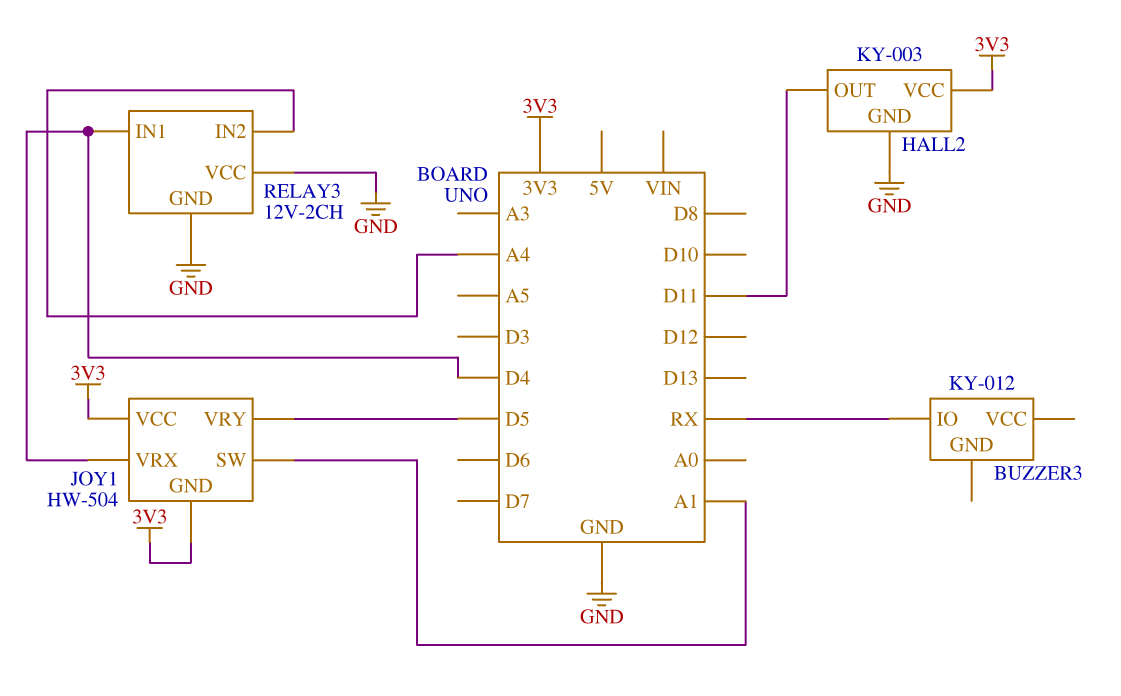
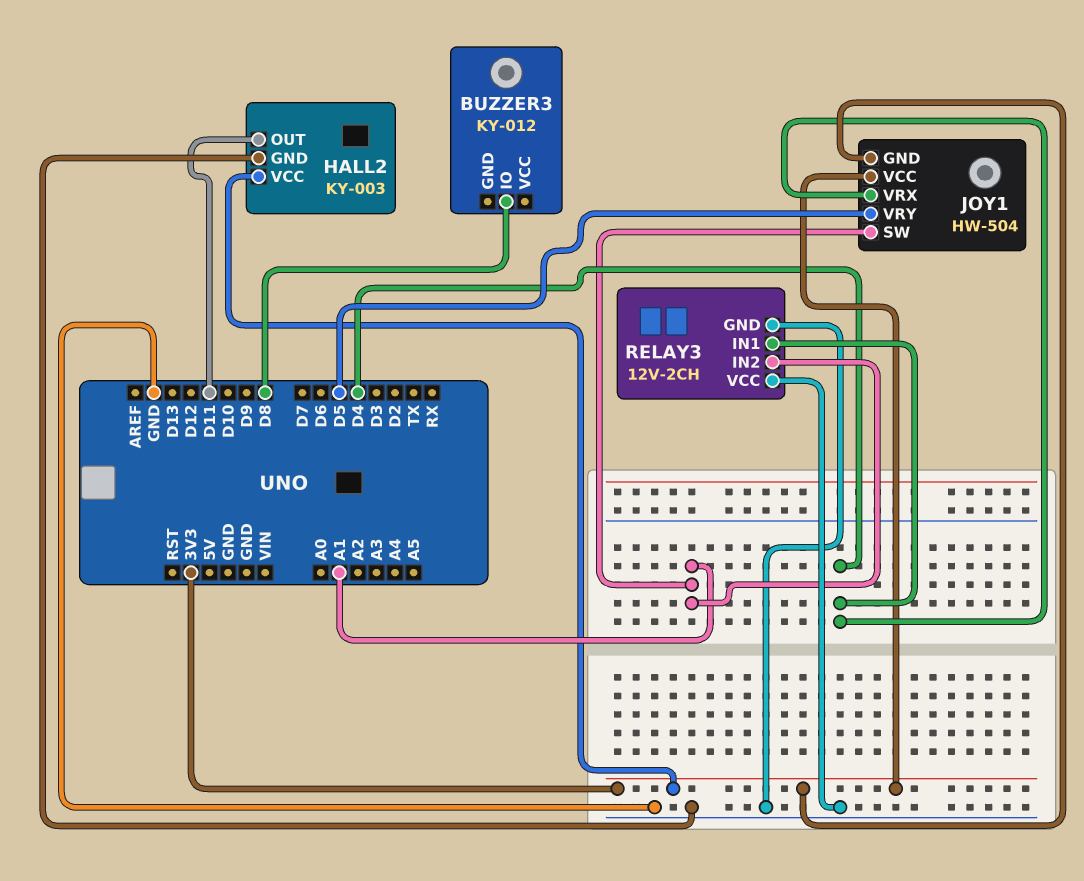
BUZZER3 pin IO: RX -> D8
RELAY3 pin IN2: A4 -> A1

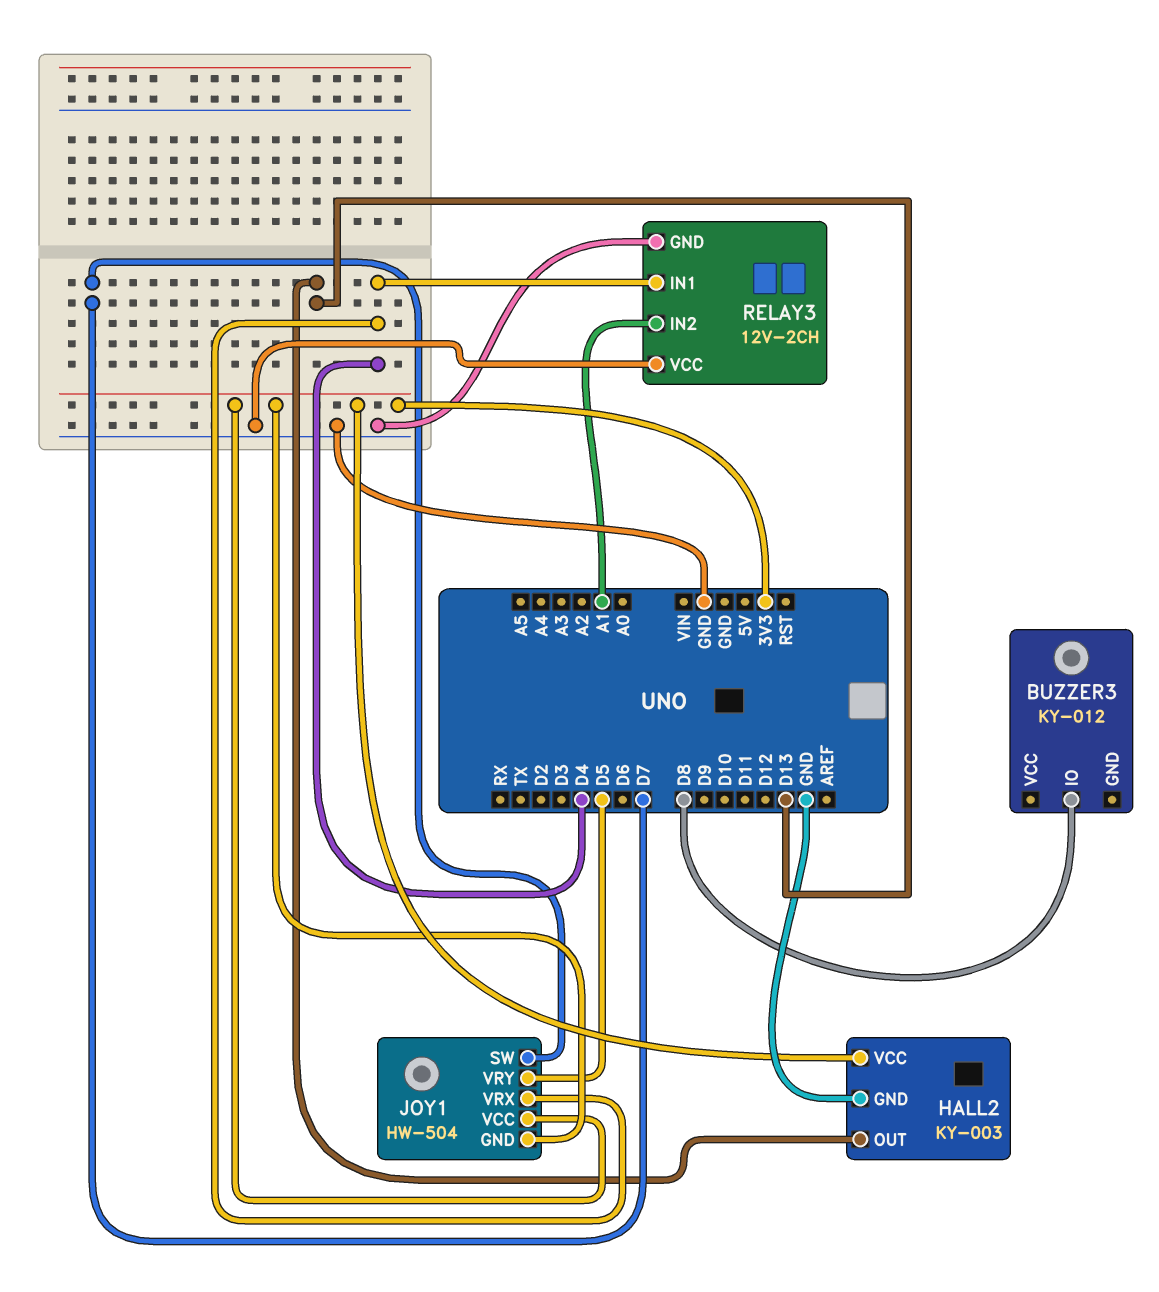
HALL2 pin OUT: D11 -> D13
JOY1 pin SW: A1 -> D7

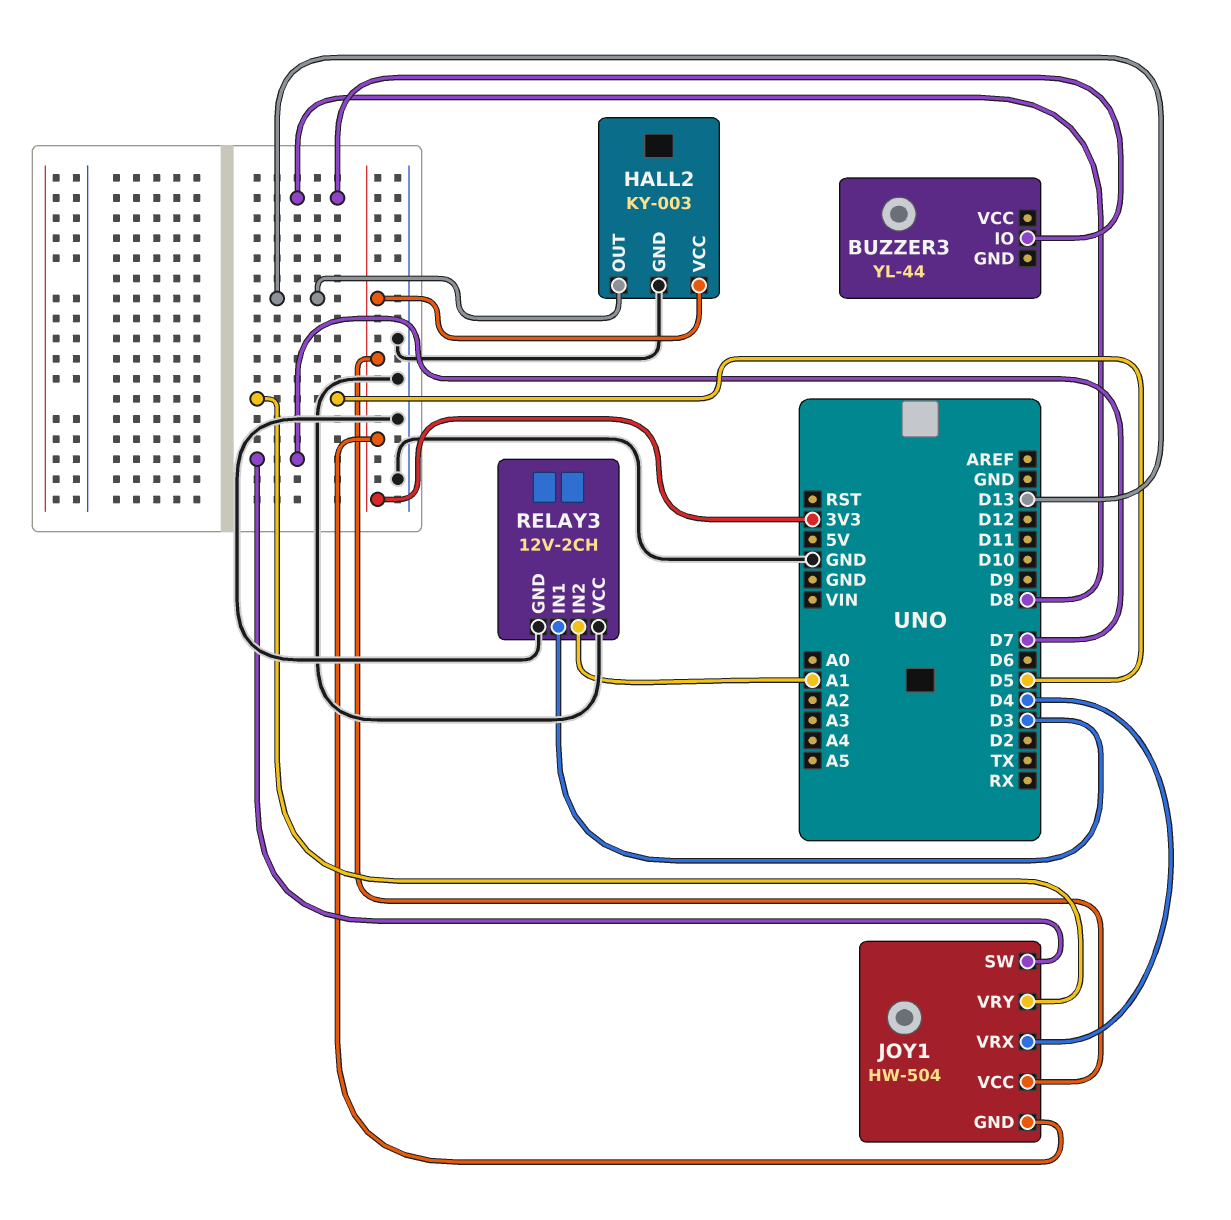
BUZZER3: KY-012 -> YL-44
RELAY3 pin IN1: D4 -> D3

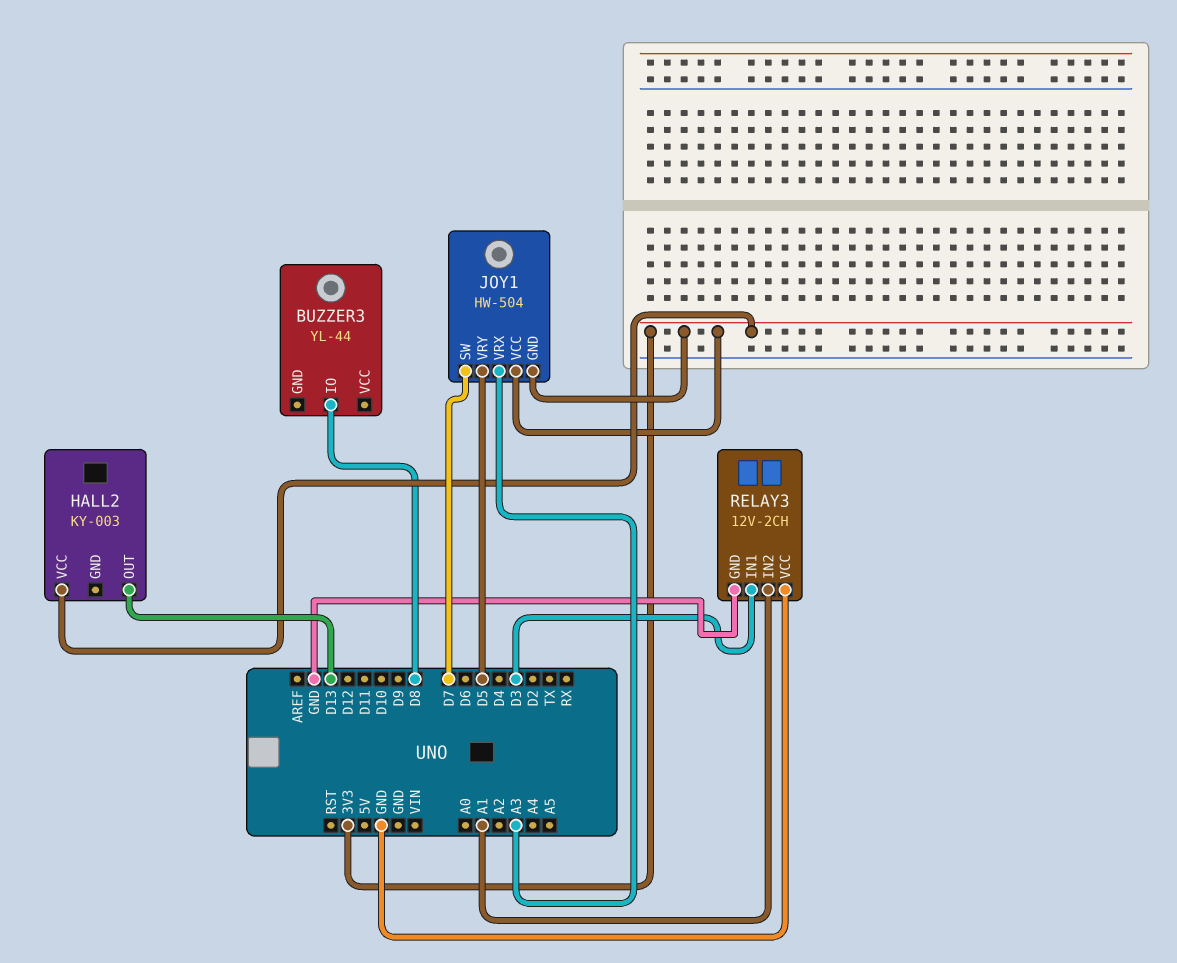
HALL2 pin GND: GND -> none
JOY1 pin VRX: D4 -> A3

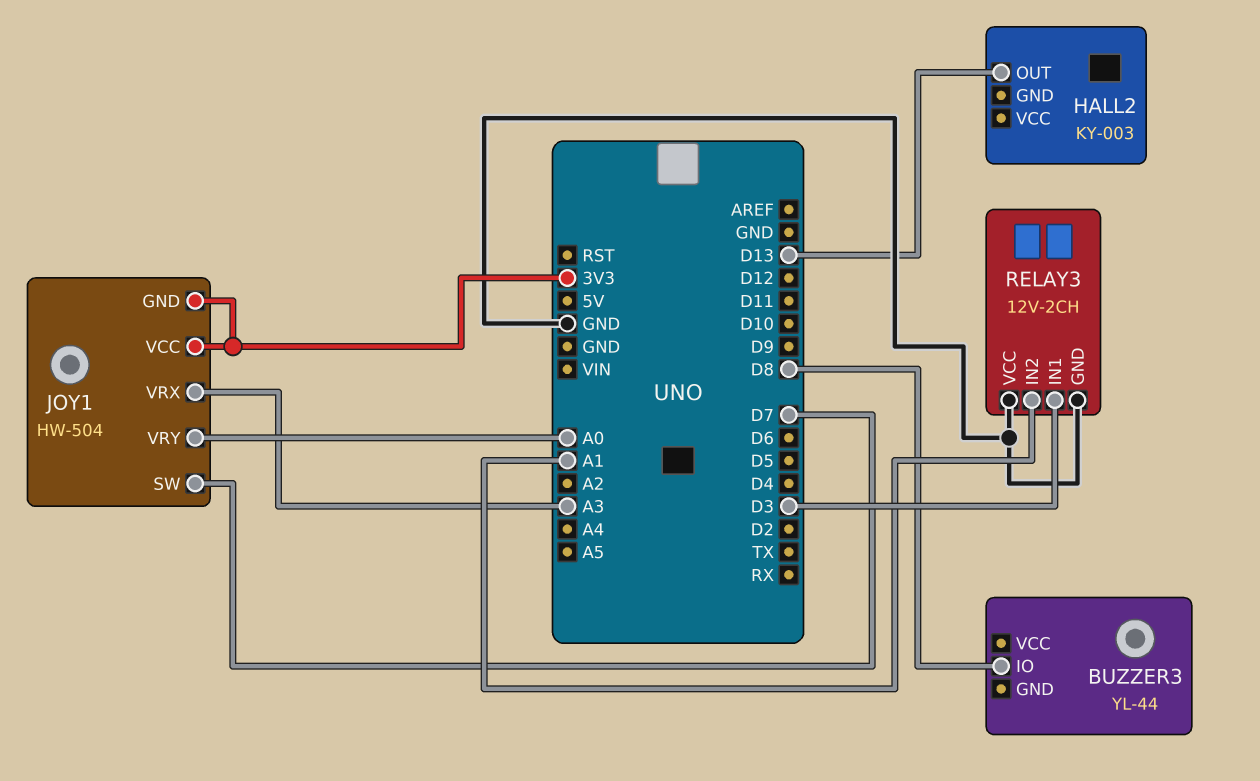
HALL2 pin VCC: 3V3 -> none
JOY1 pin VRY: D5 -> A0

